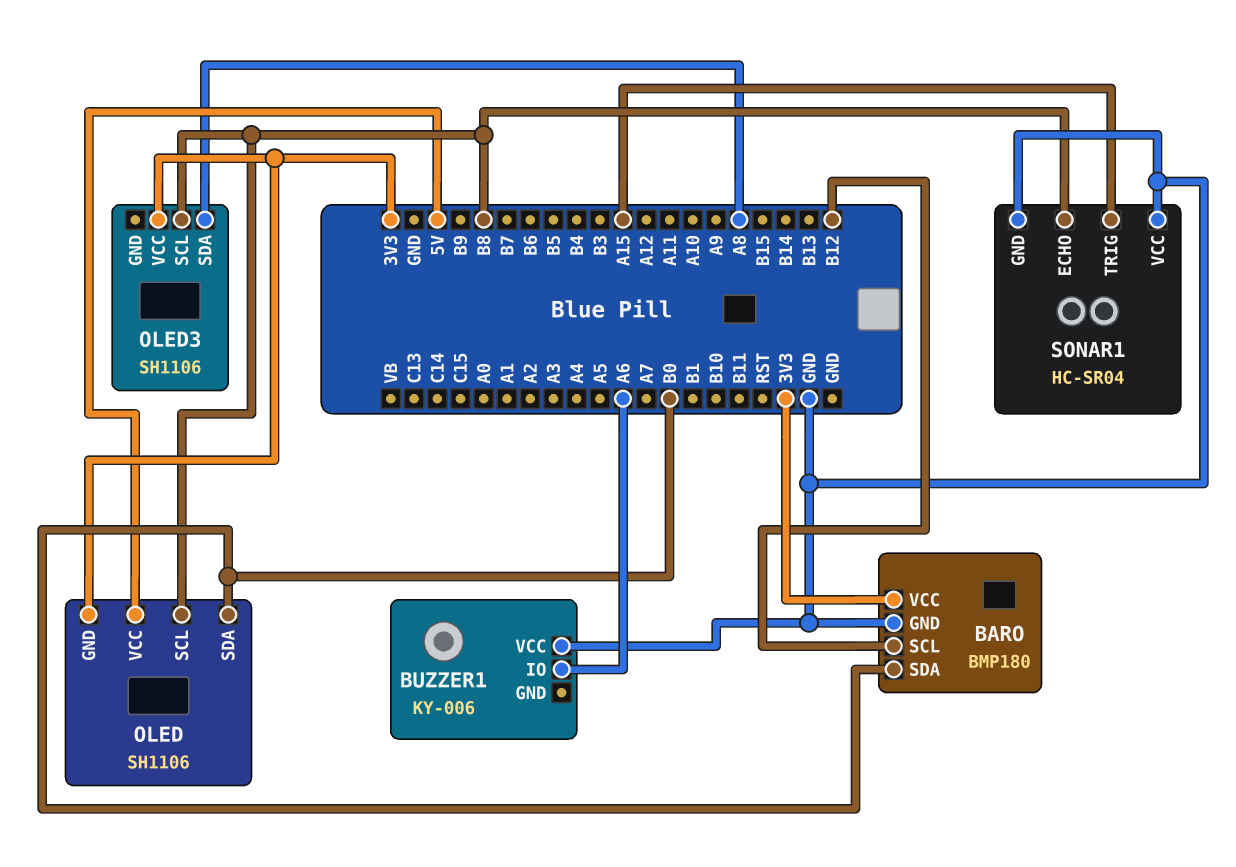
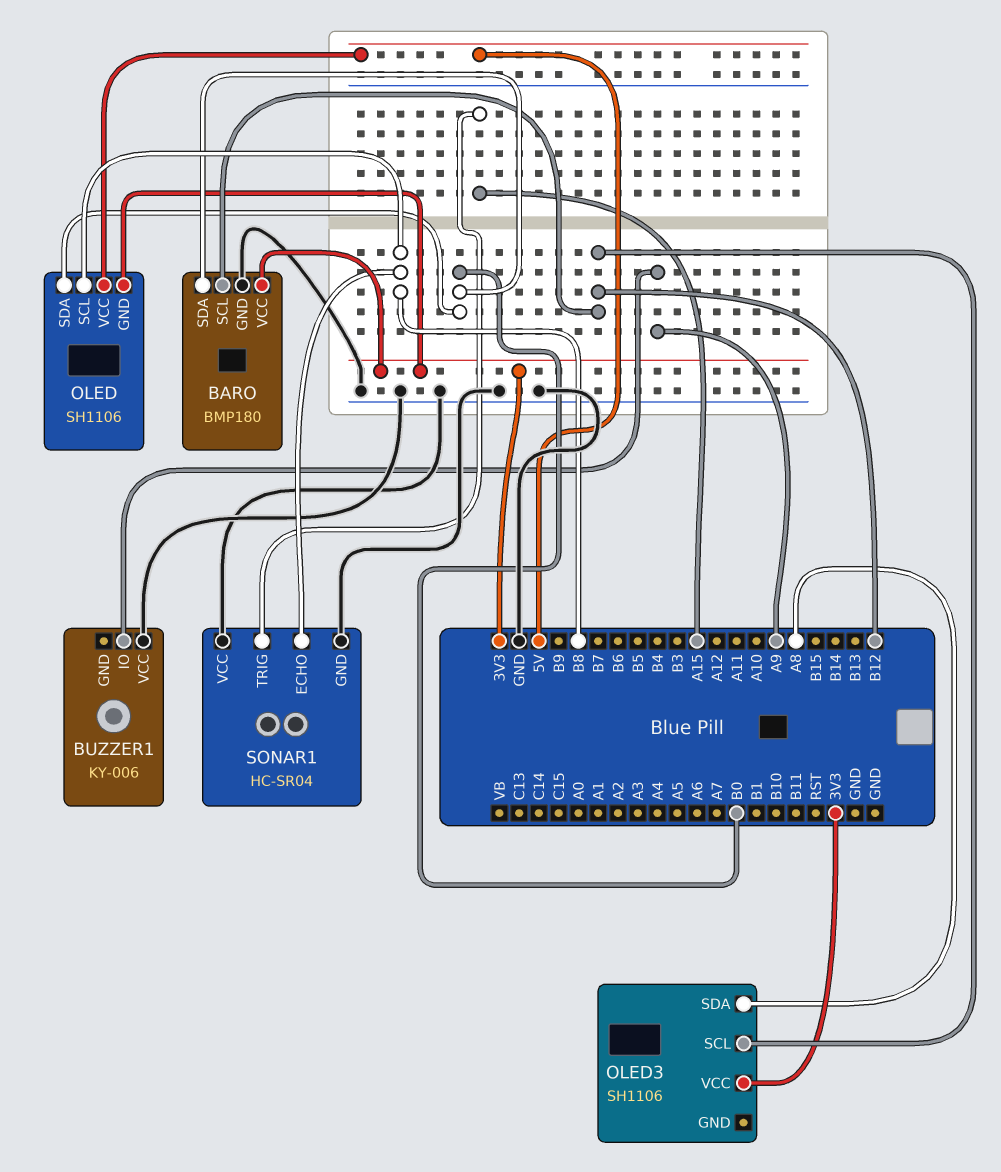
BUZZER1 pin IO: A6 -> A9
OLED3 pin SCL: B8 -> B12

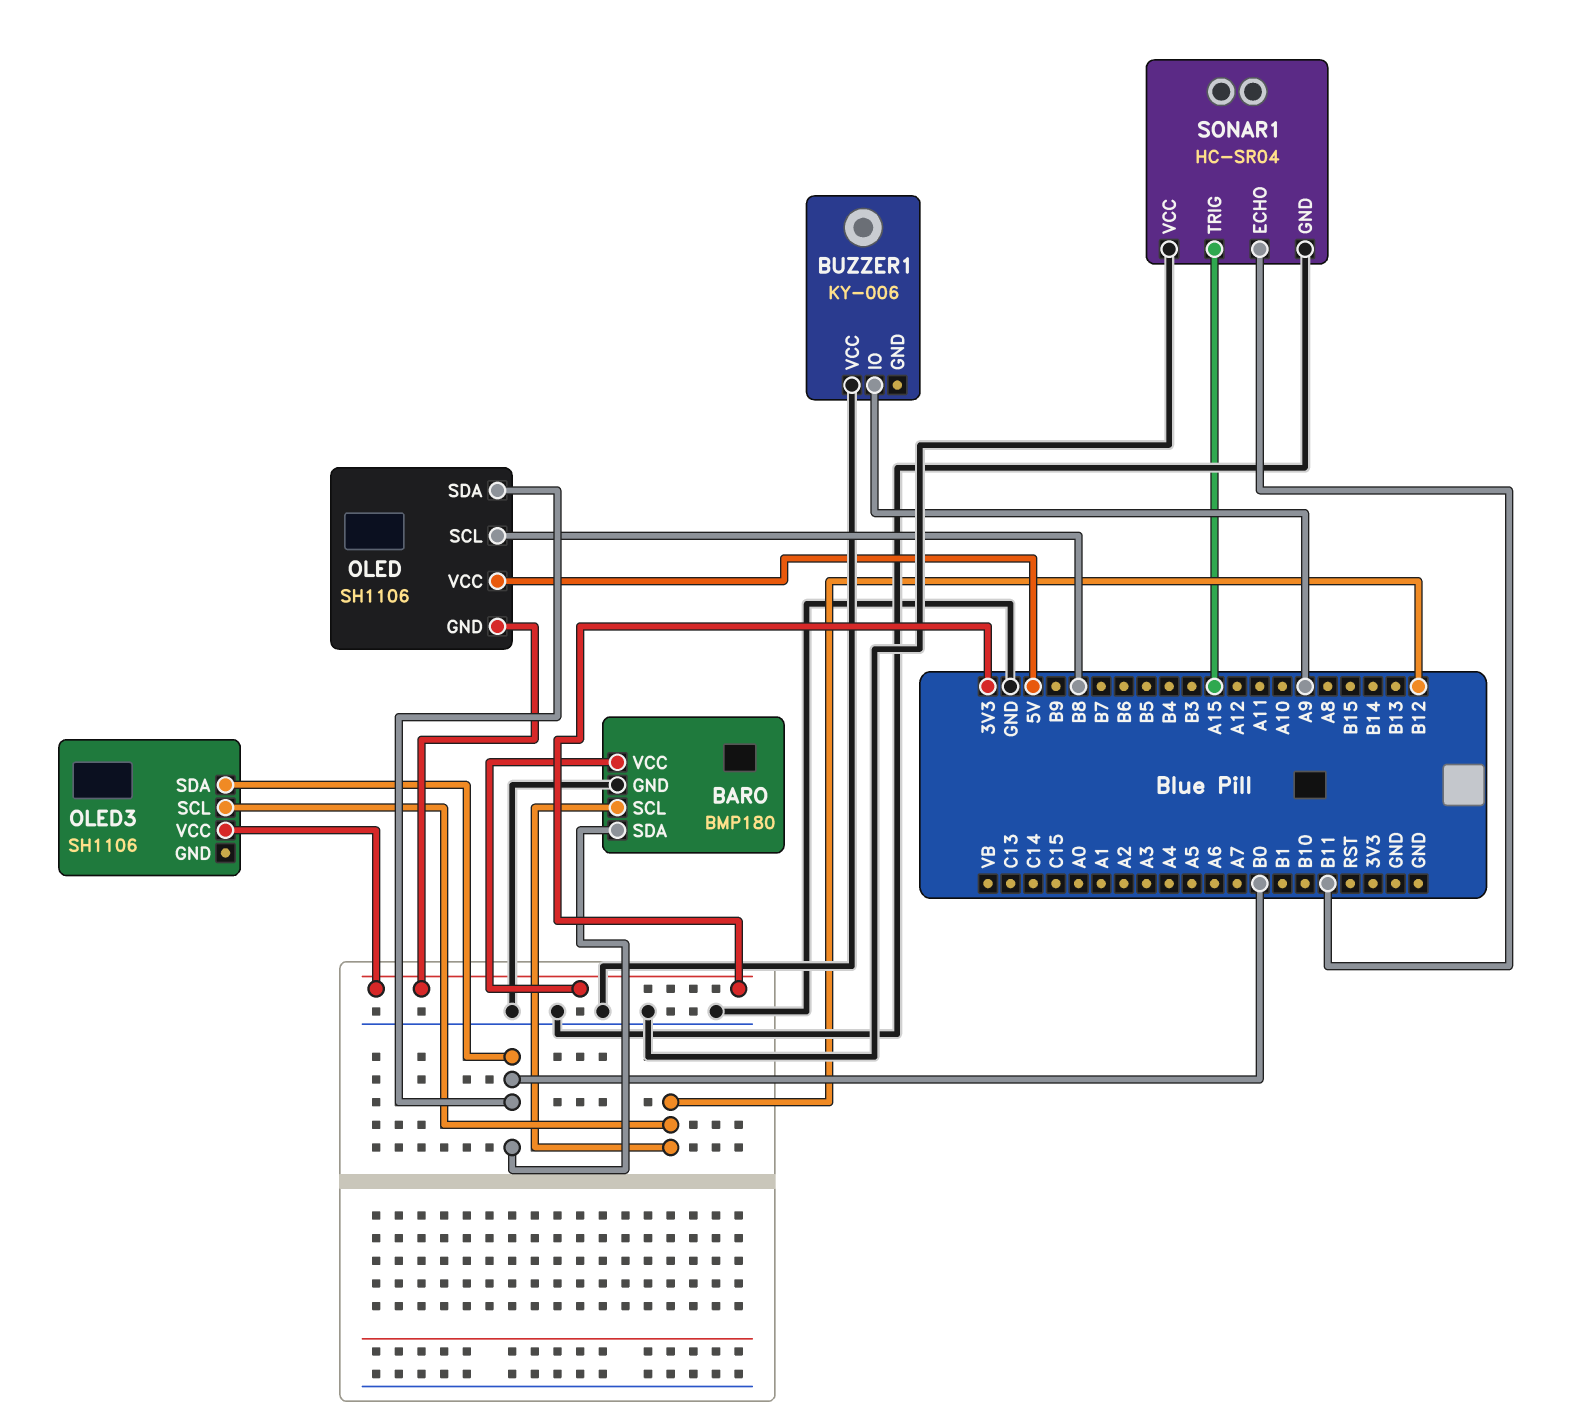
OLED3 pin SDA: A8 -> B0
SONAR1 pin ECHO: B8 -> B11

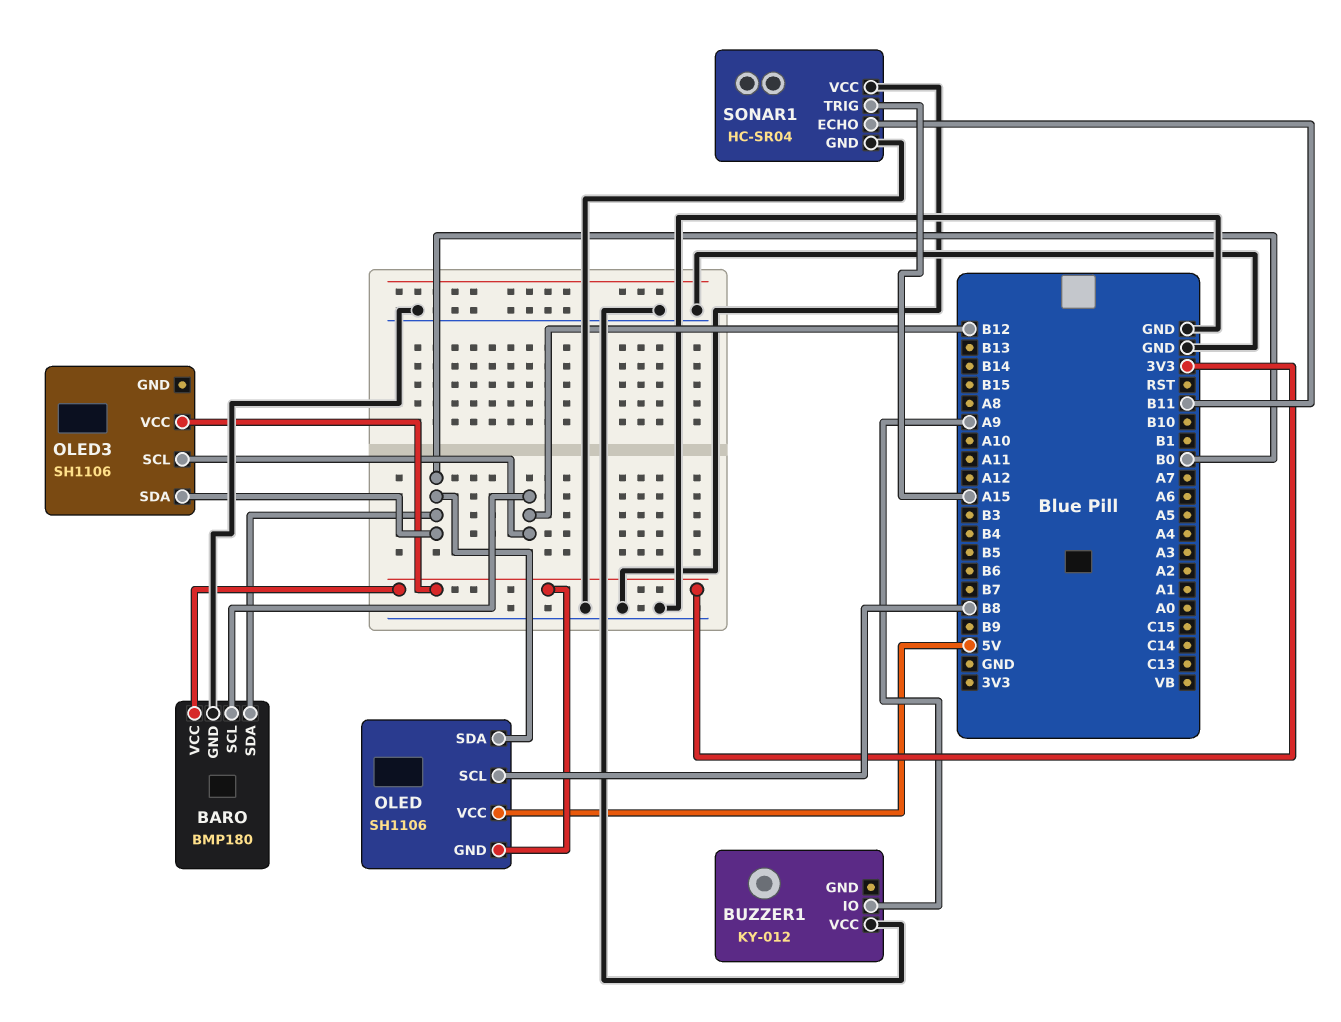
BUZZER1: KY-006 -> KY-012

